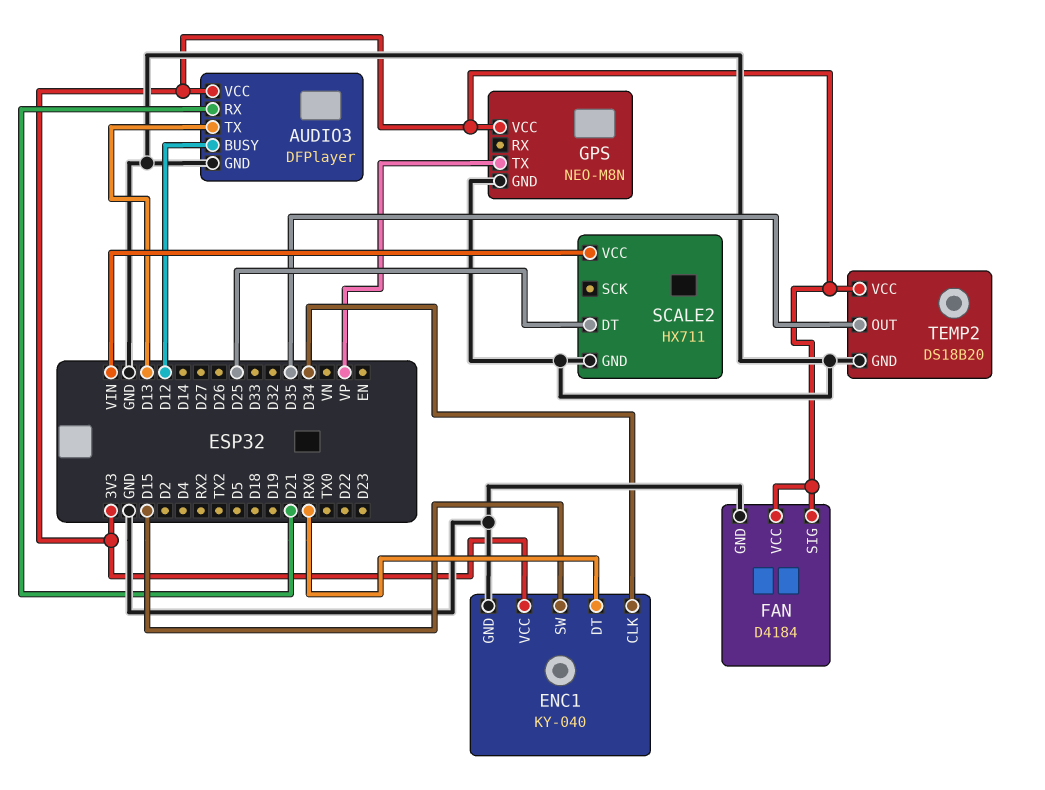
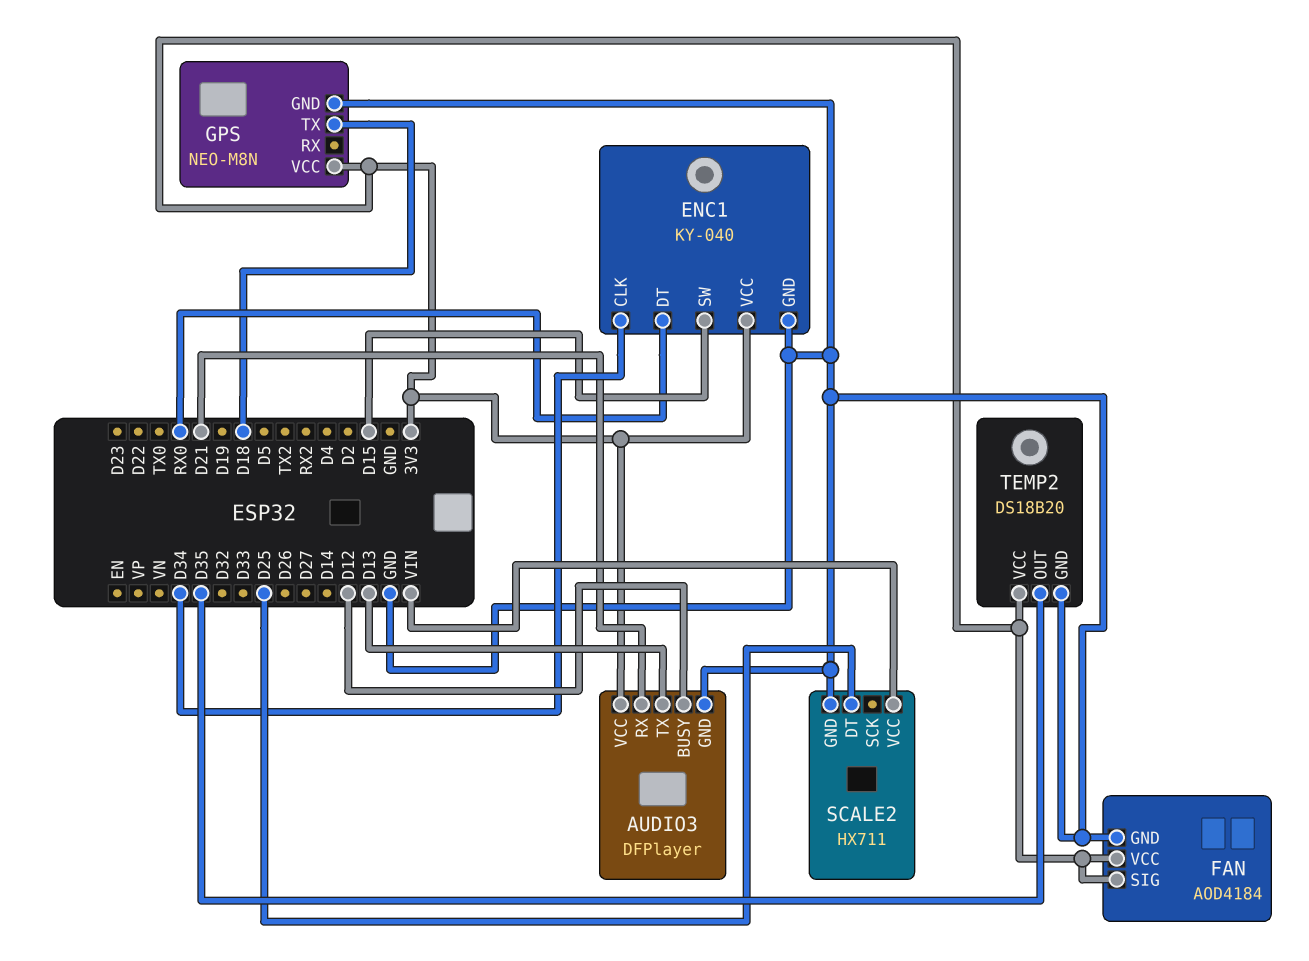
FAN: D4184 -> AOD4184
GPS pin TX: VP -> D18

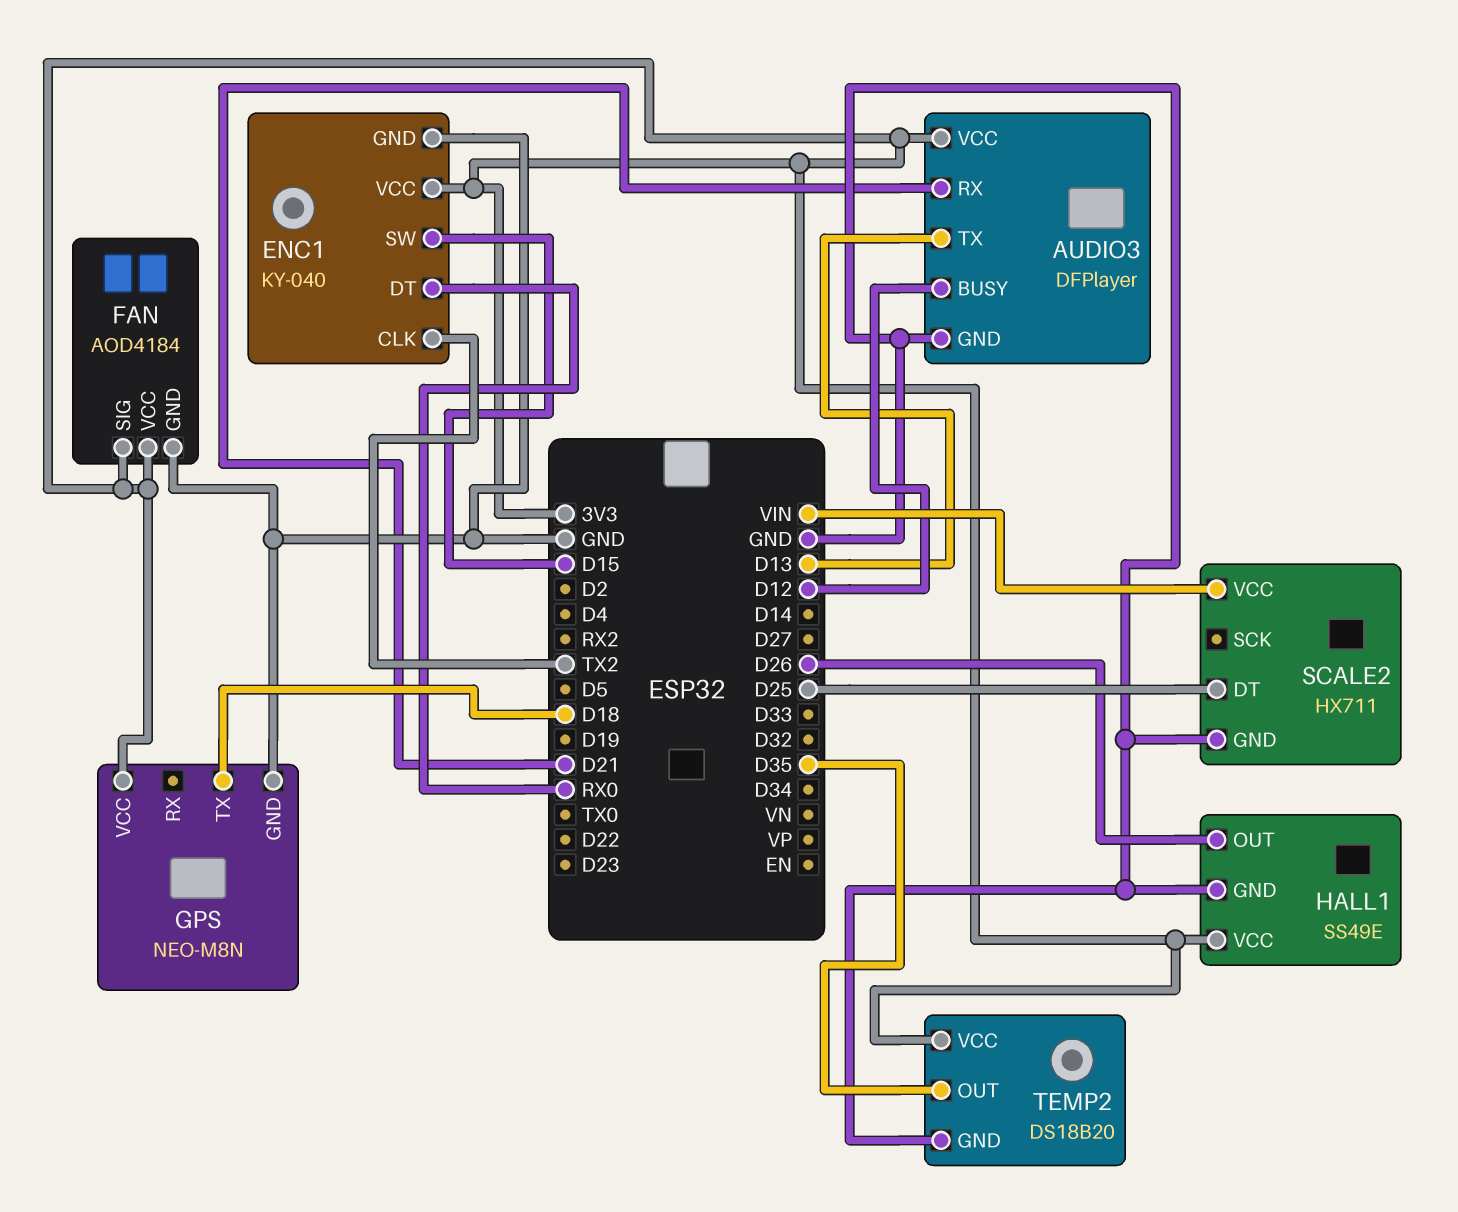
ENC1 pin CLK: D34 -> TX2
HALL1: none -> SS49E
HALL1 pin GND: none -> GND
HALL1 pin OUT: none -> D26
HALL1 pin VCC: none -> 3V3

